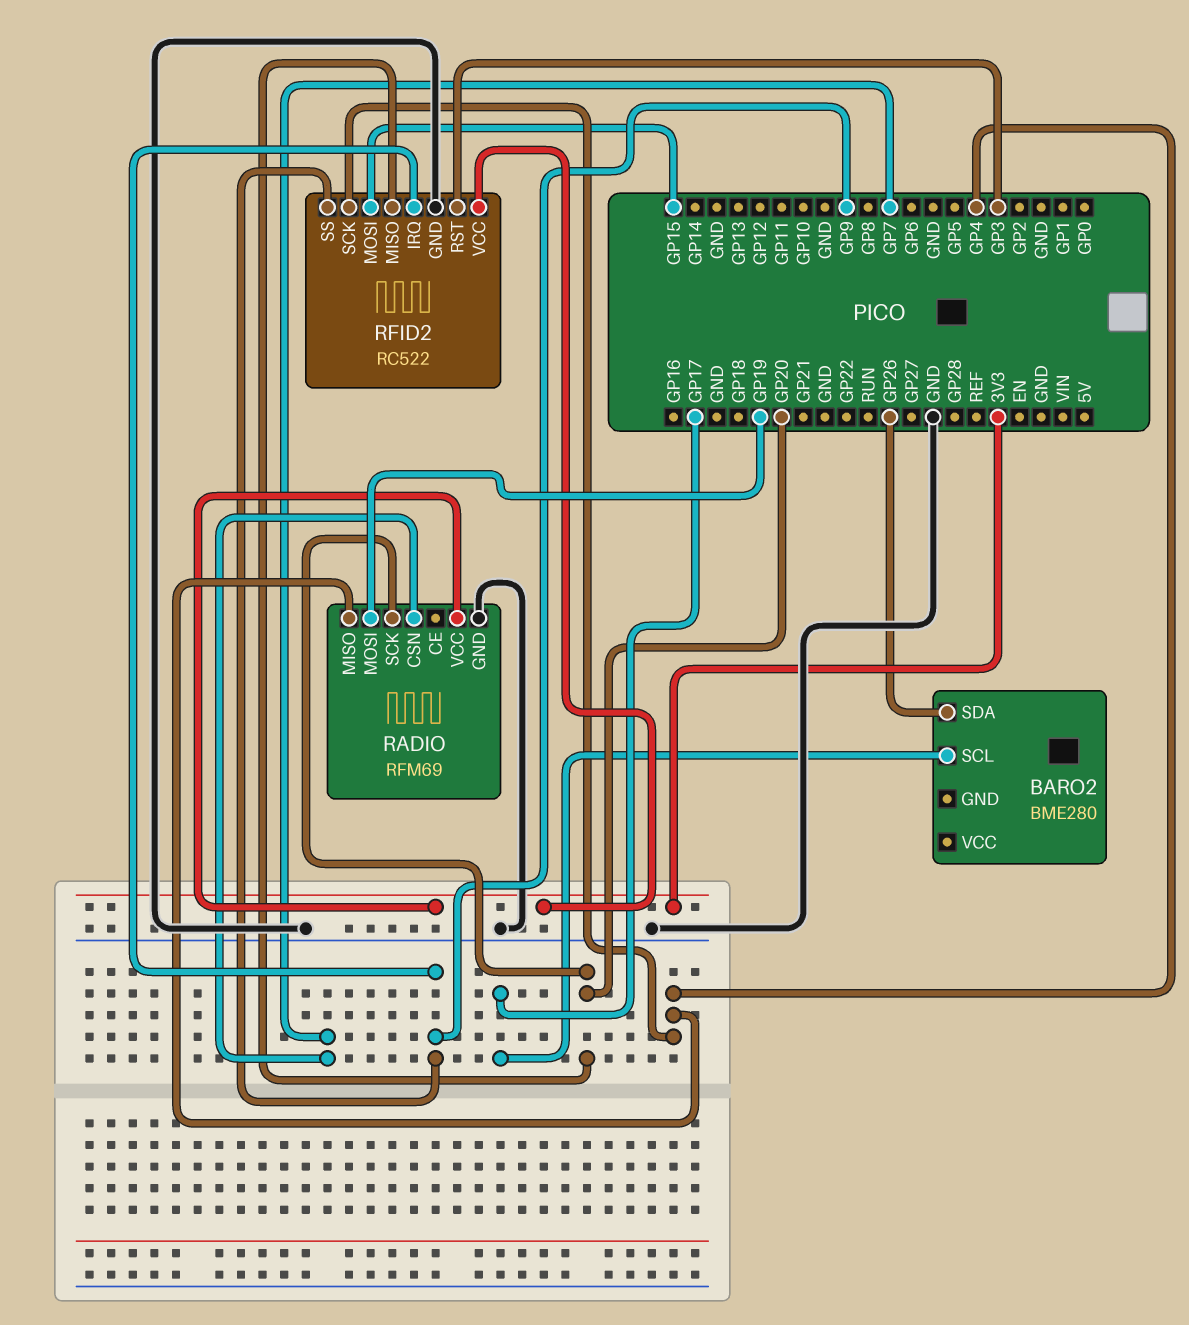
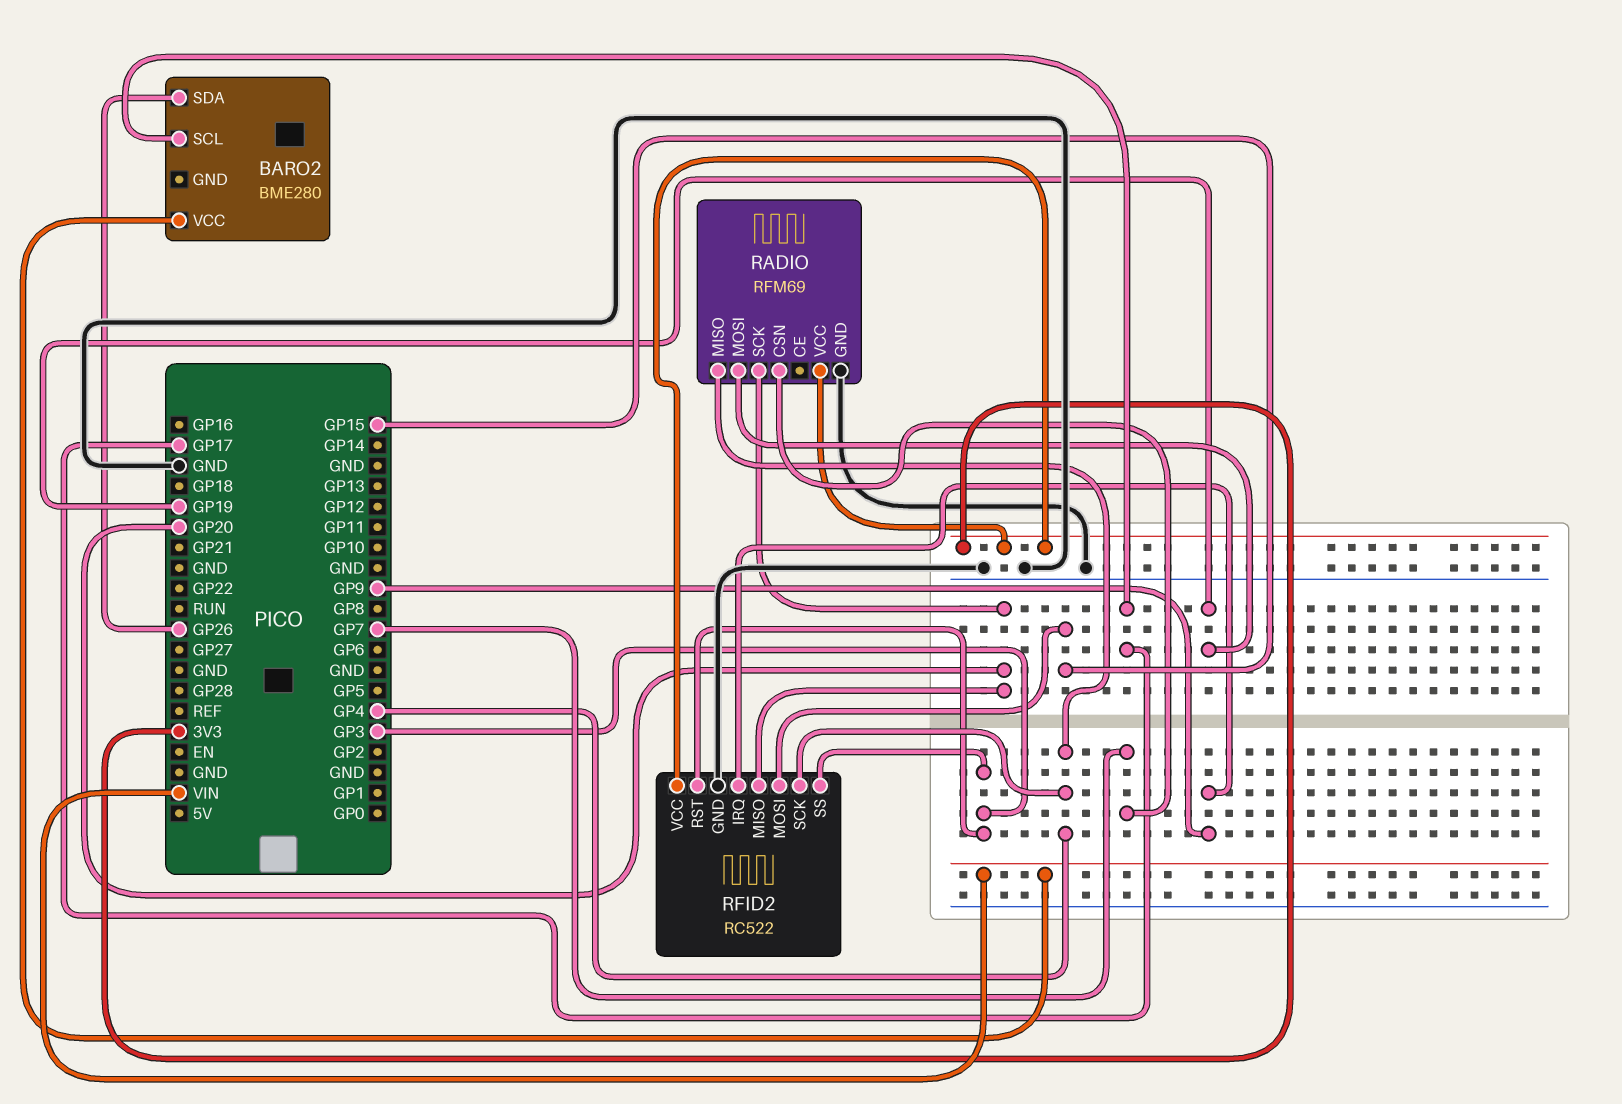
BARO2 pin VCC: none -> VIN
RFID2 pin SS: GP9 -> GP3

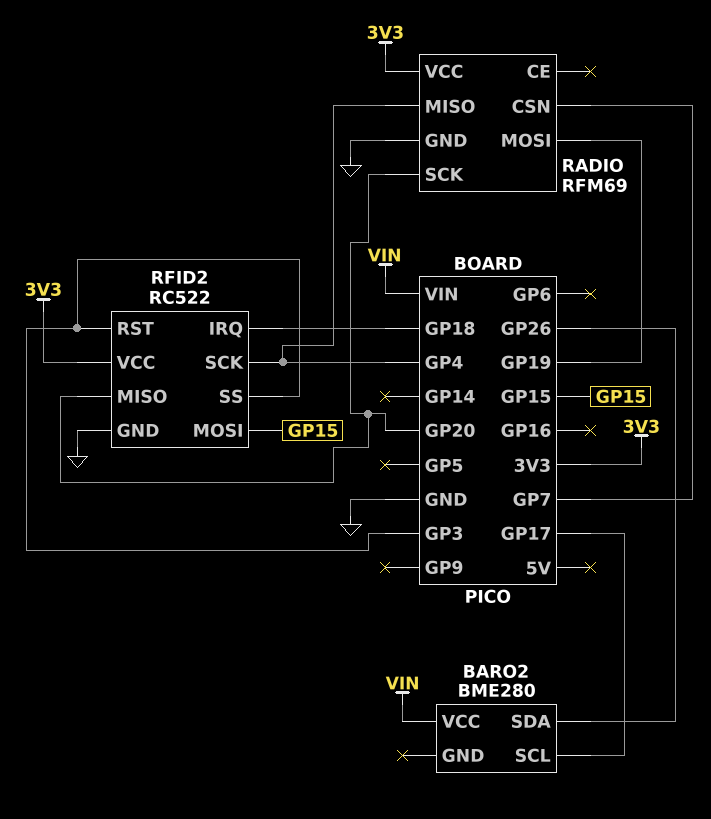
RFID2 pin IRQ: GP9 -> GP18

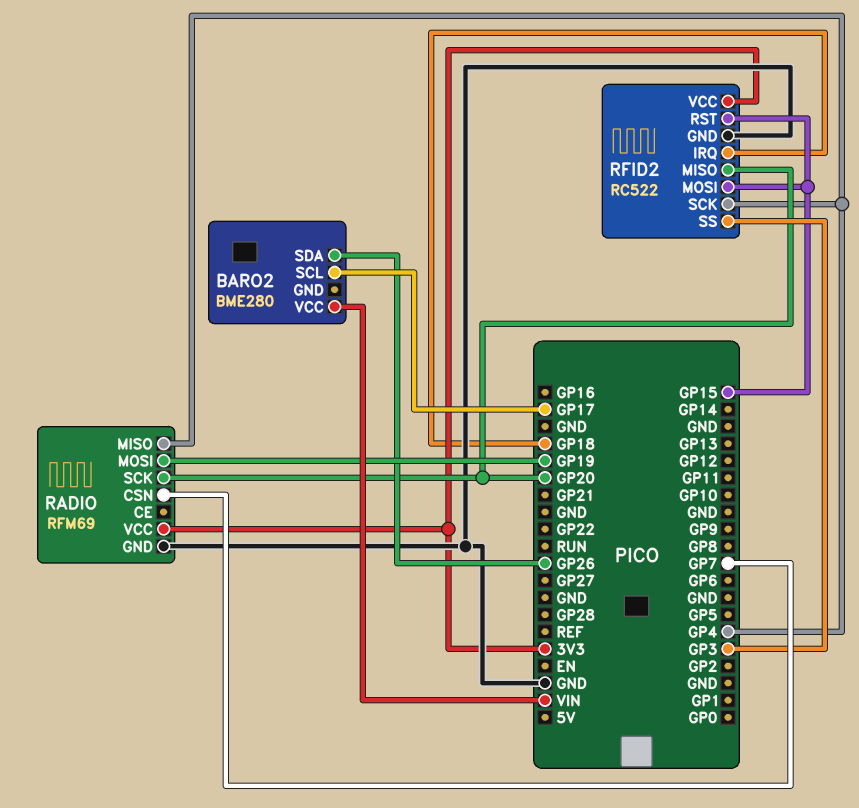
RFID2 pin RST: GP3 -> GP15

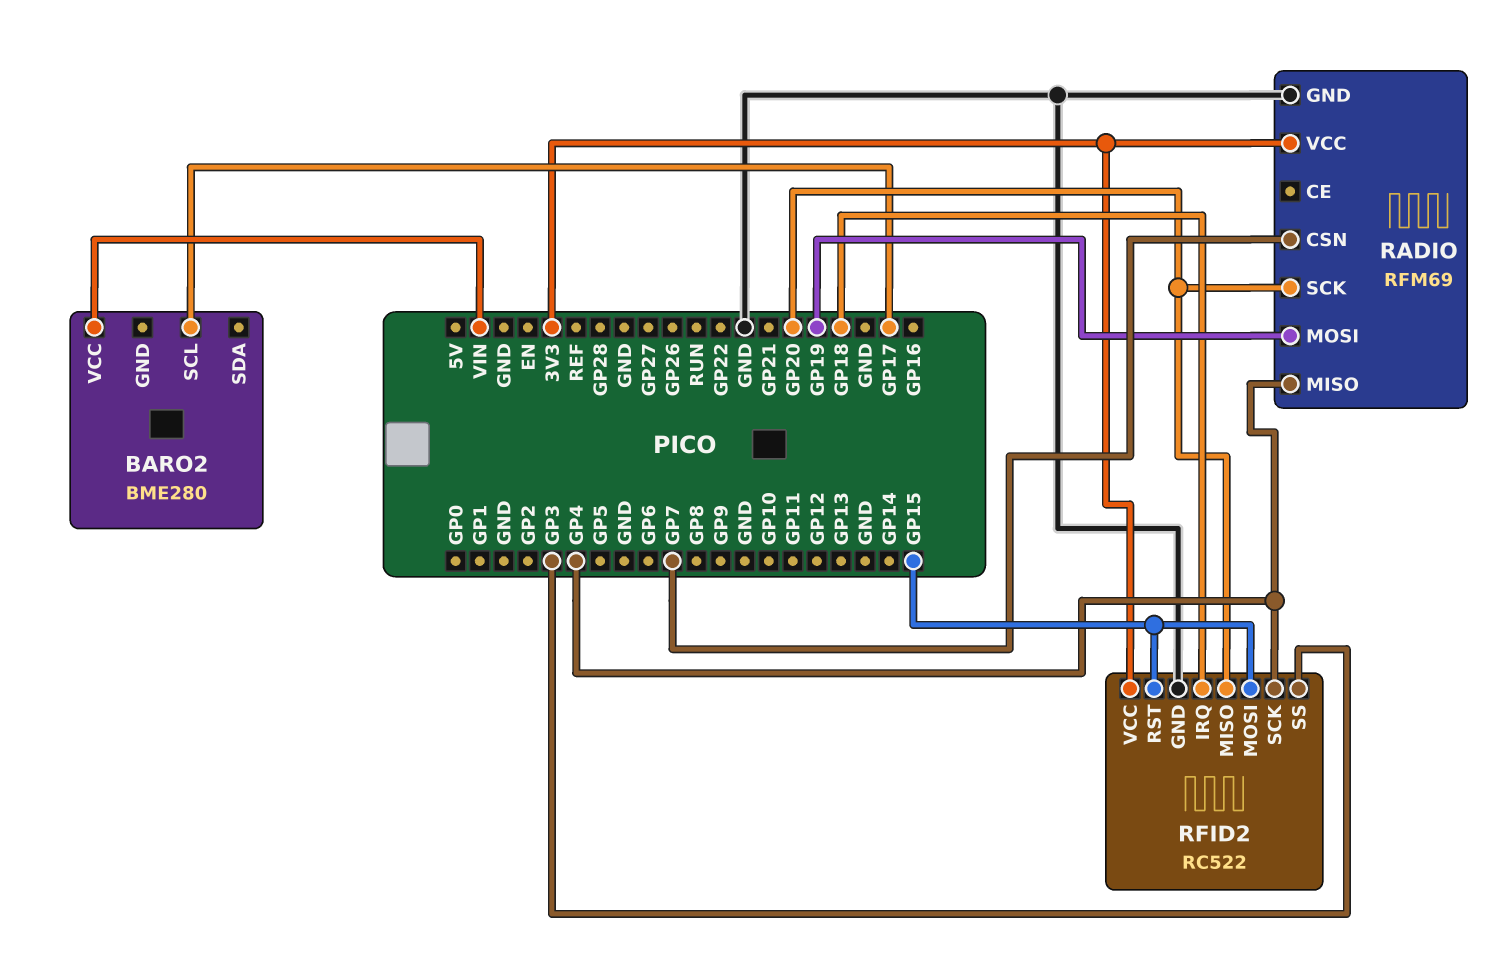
BARO2 pin SDA: GP26 -> none

